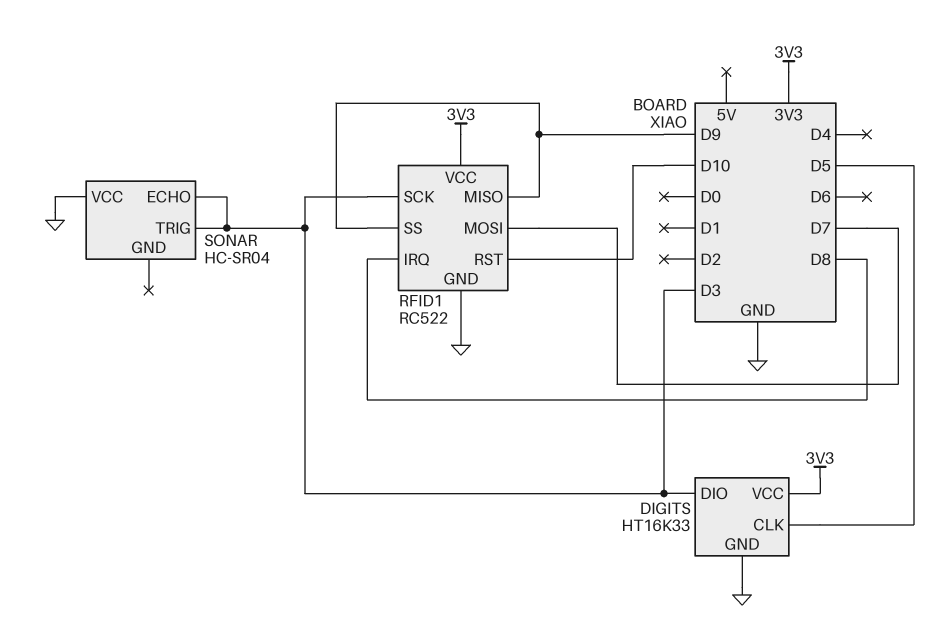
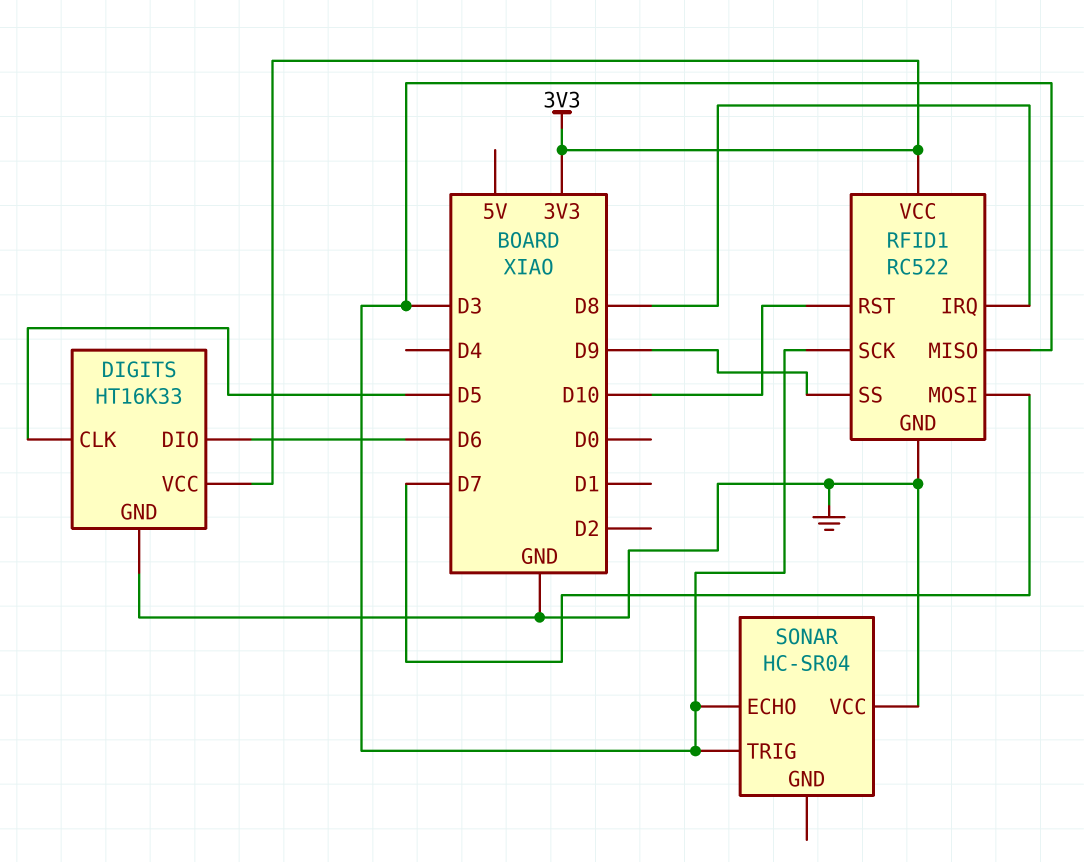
DIGITS pin DIO: D3 -> D6
RFID1 pin MISO: D9 -> D3

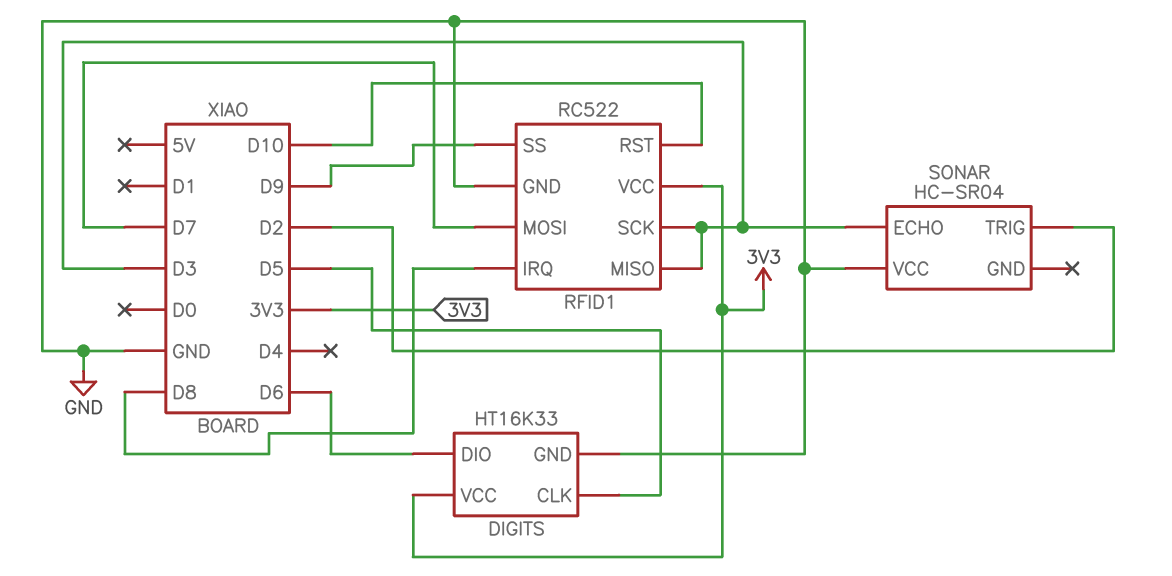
SONAR pin TRIG: D3 -> D2

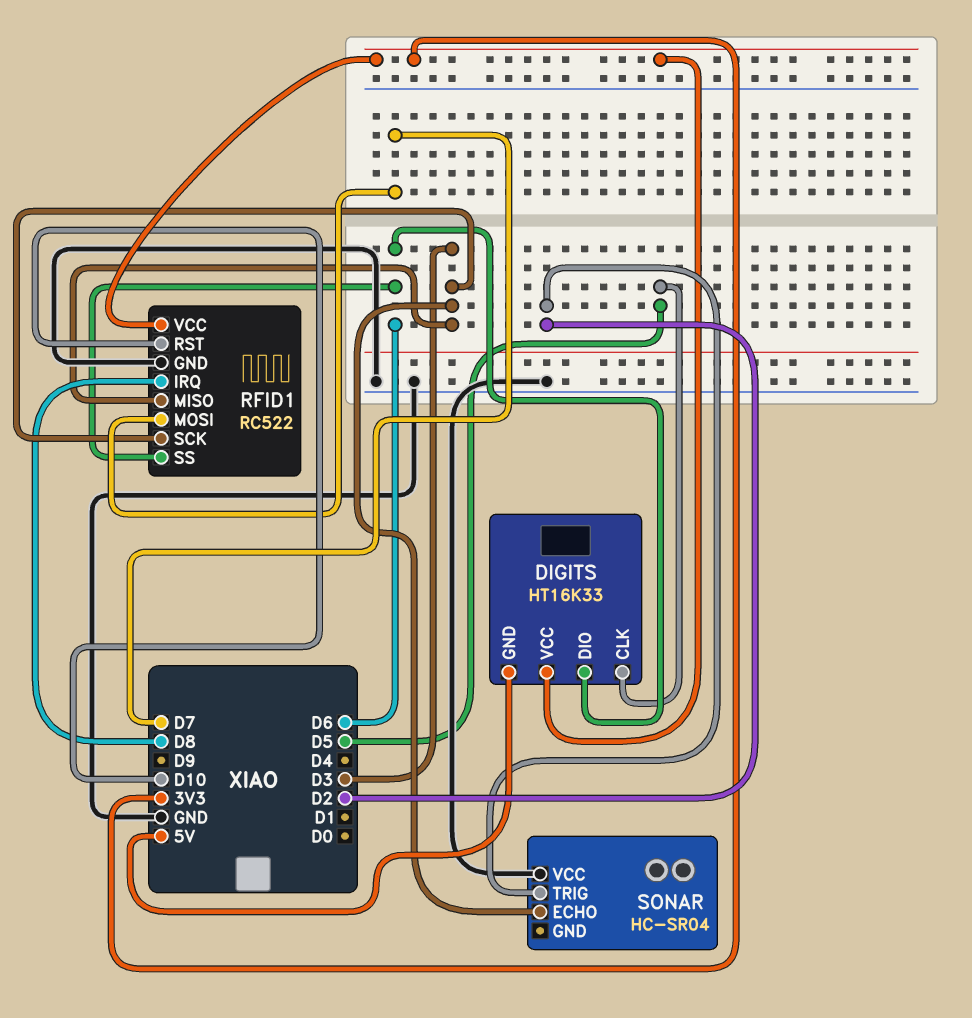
DIGITS pin GND: GND -> 5V
RFID1 pin SS: D9 -> D6

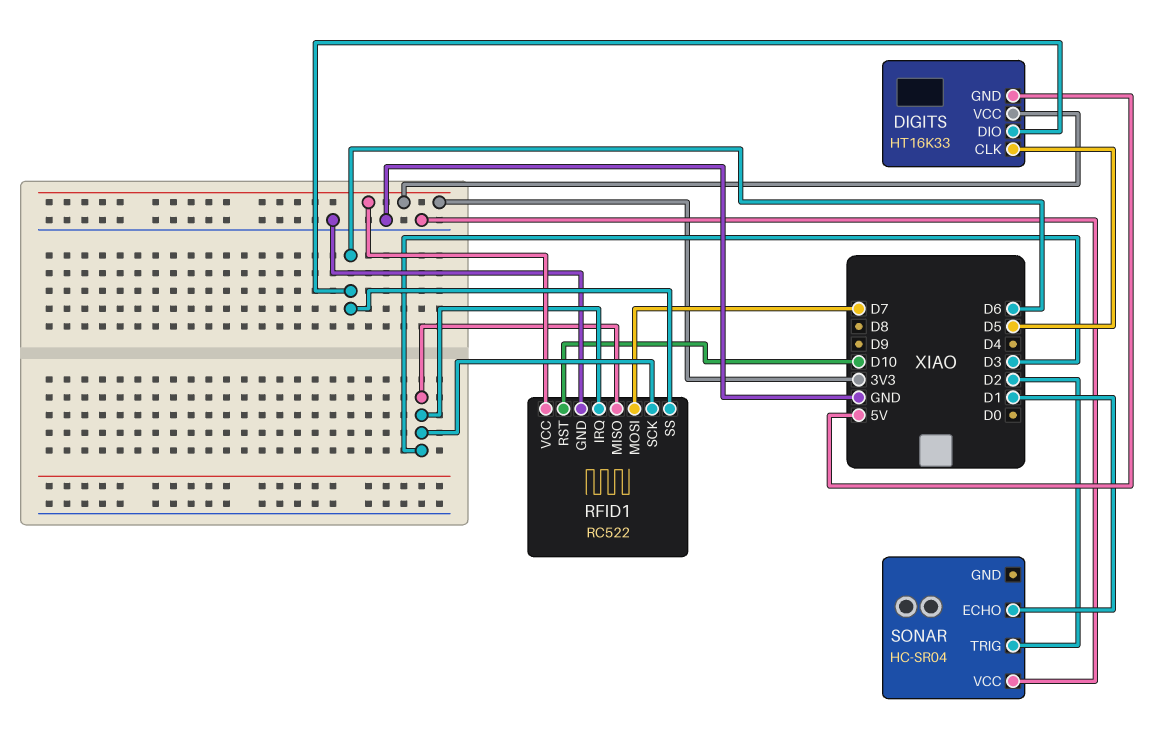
RFID1 pin IRQ: D8 -> D3
SONAR pin ECHO: D3 -> D1

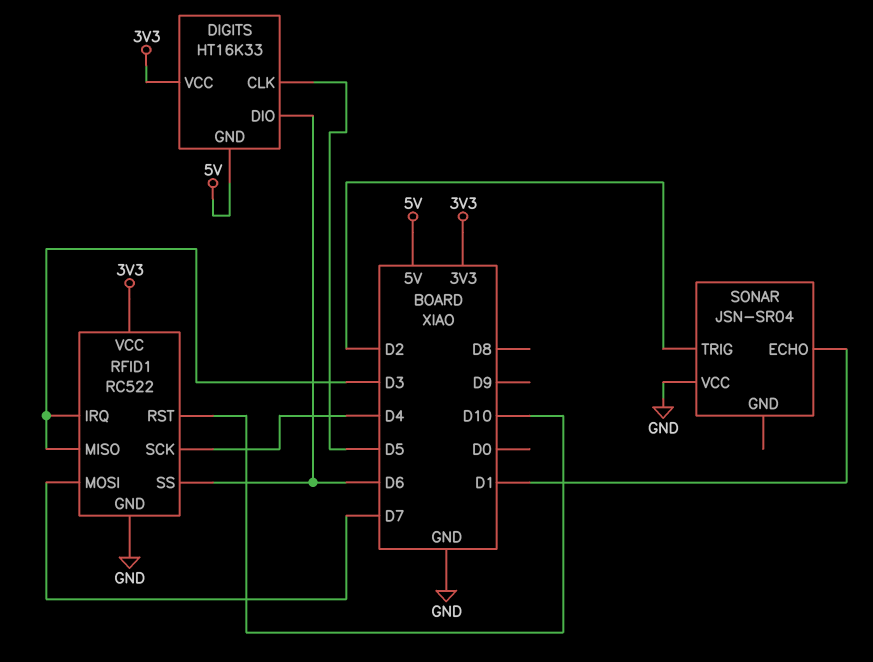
RFID1 pin SCK: D3 -> D4
SONAR: HC-SR04 -> JSN-SR04

